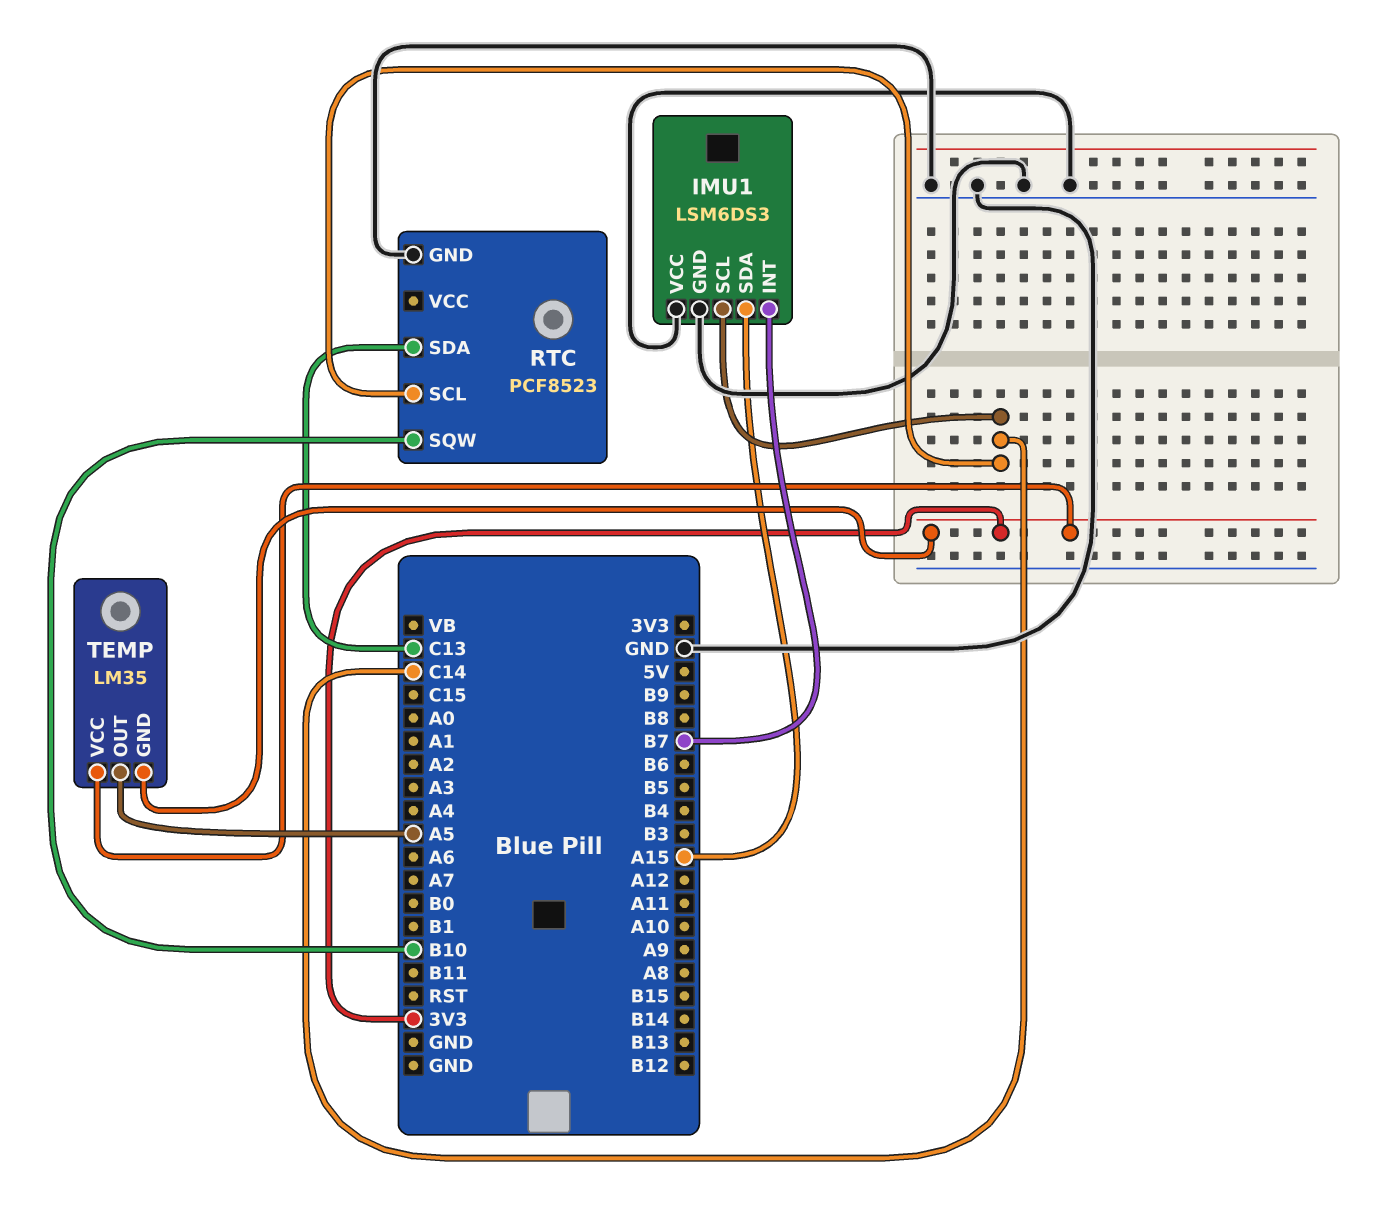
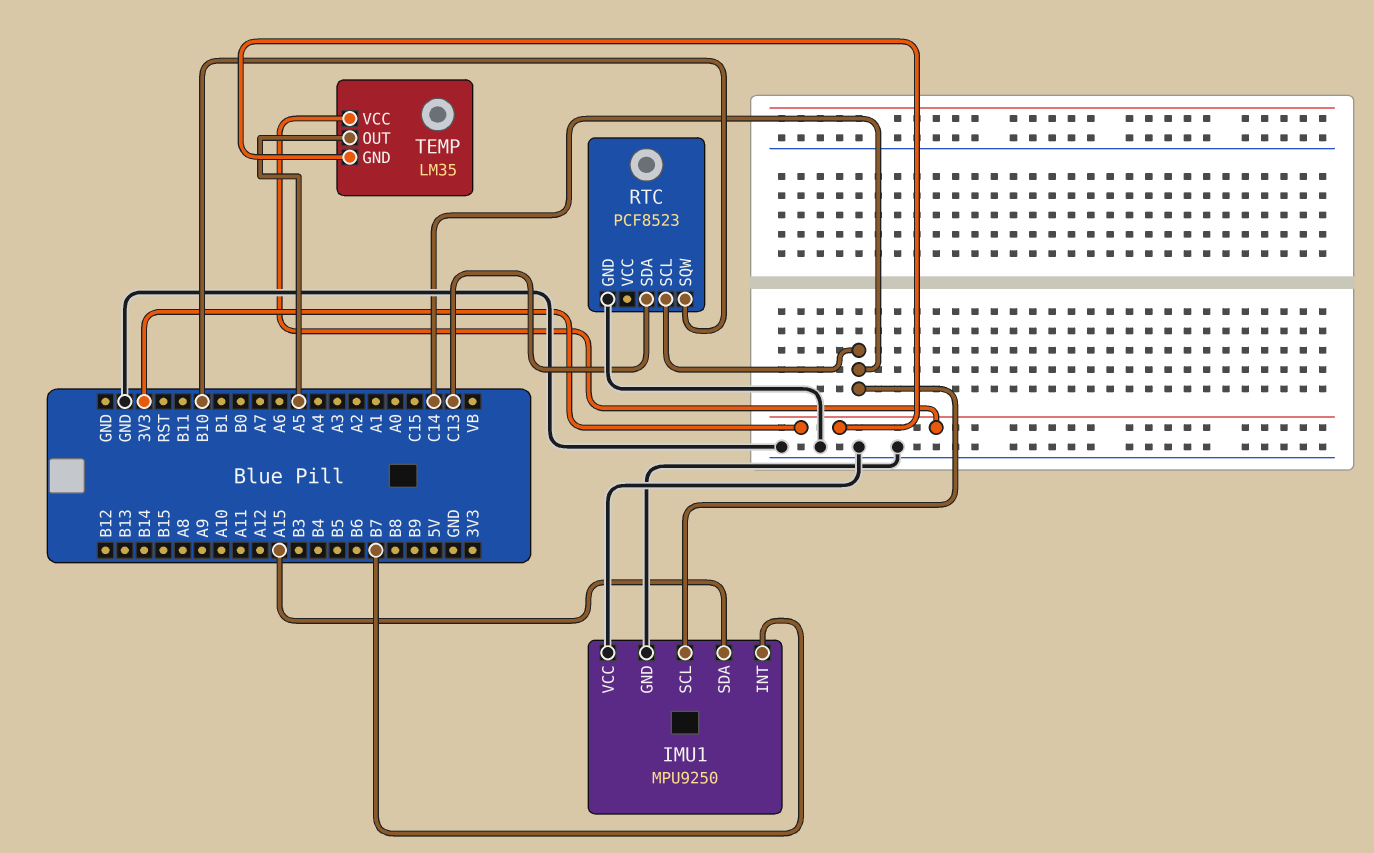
IMU1: LSM6DS3 -> MPU9250

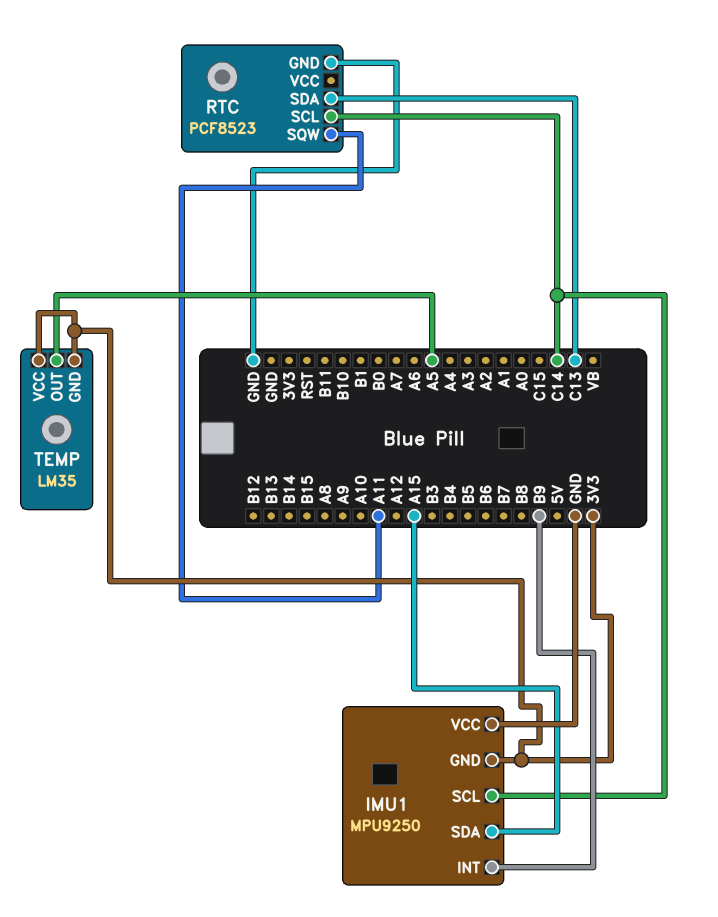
IMU1 pin GND: GND -> 3V3
IMU1 pin INT: B7 -> B9
RTC pin SQW: B10 -> A11

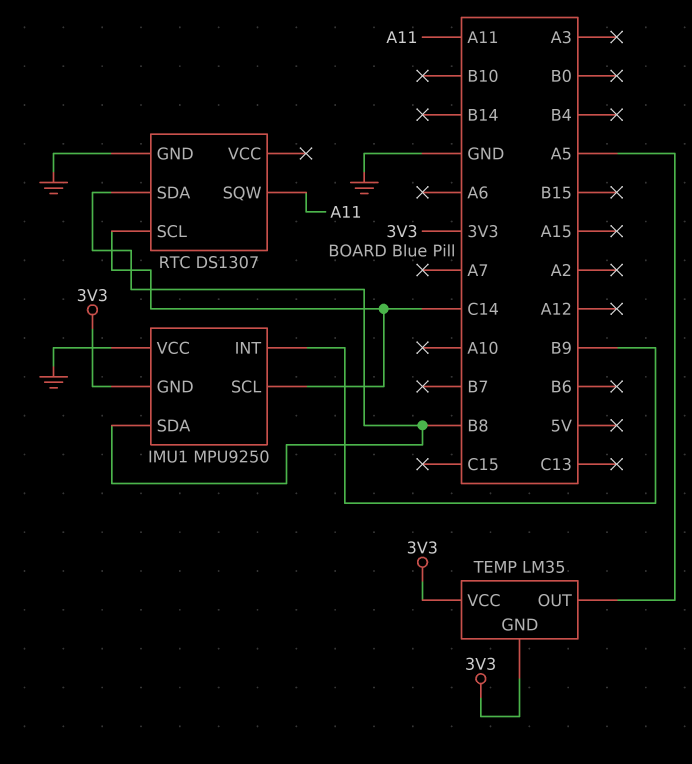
IMU1 pin SDA: A15 -> B8
RTC: PCF8523 -> DS1307
RTC pin SDA: C13 -> B8

